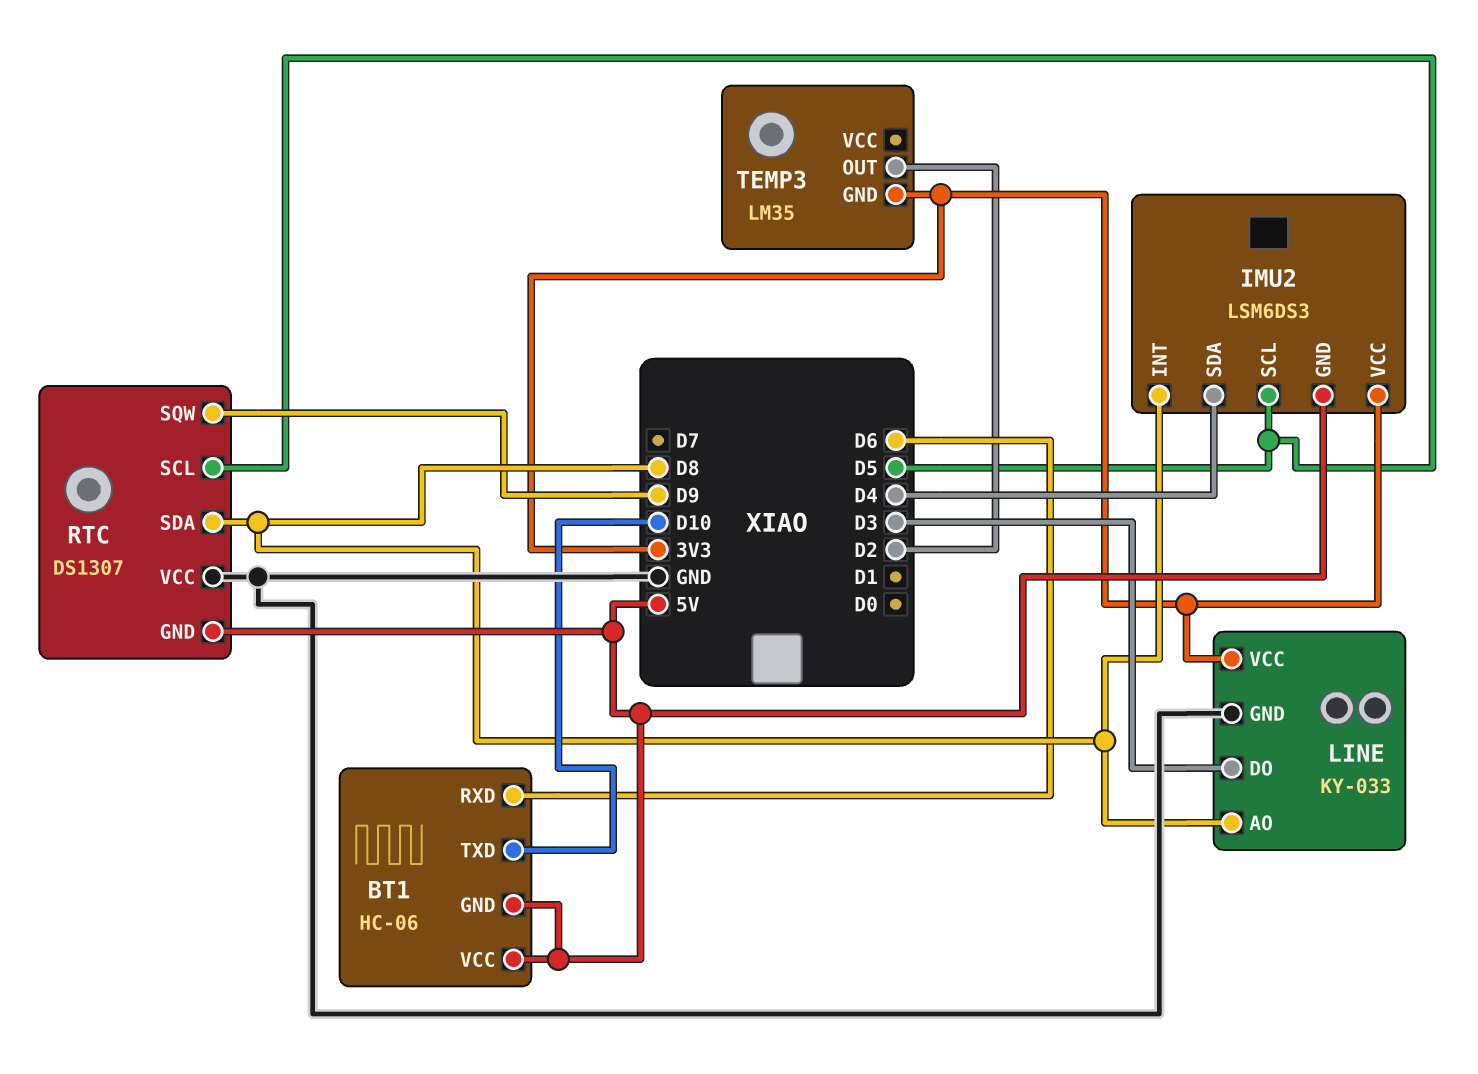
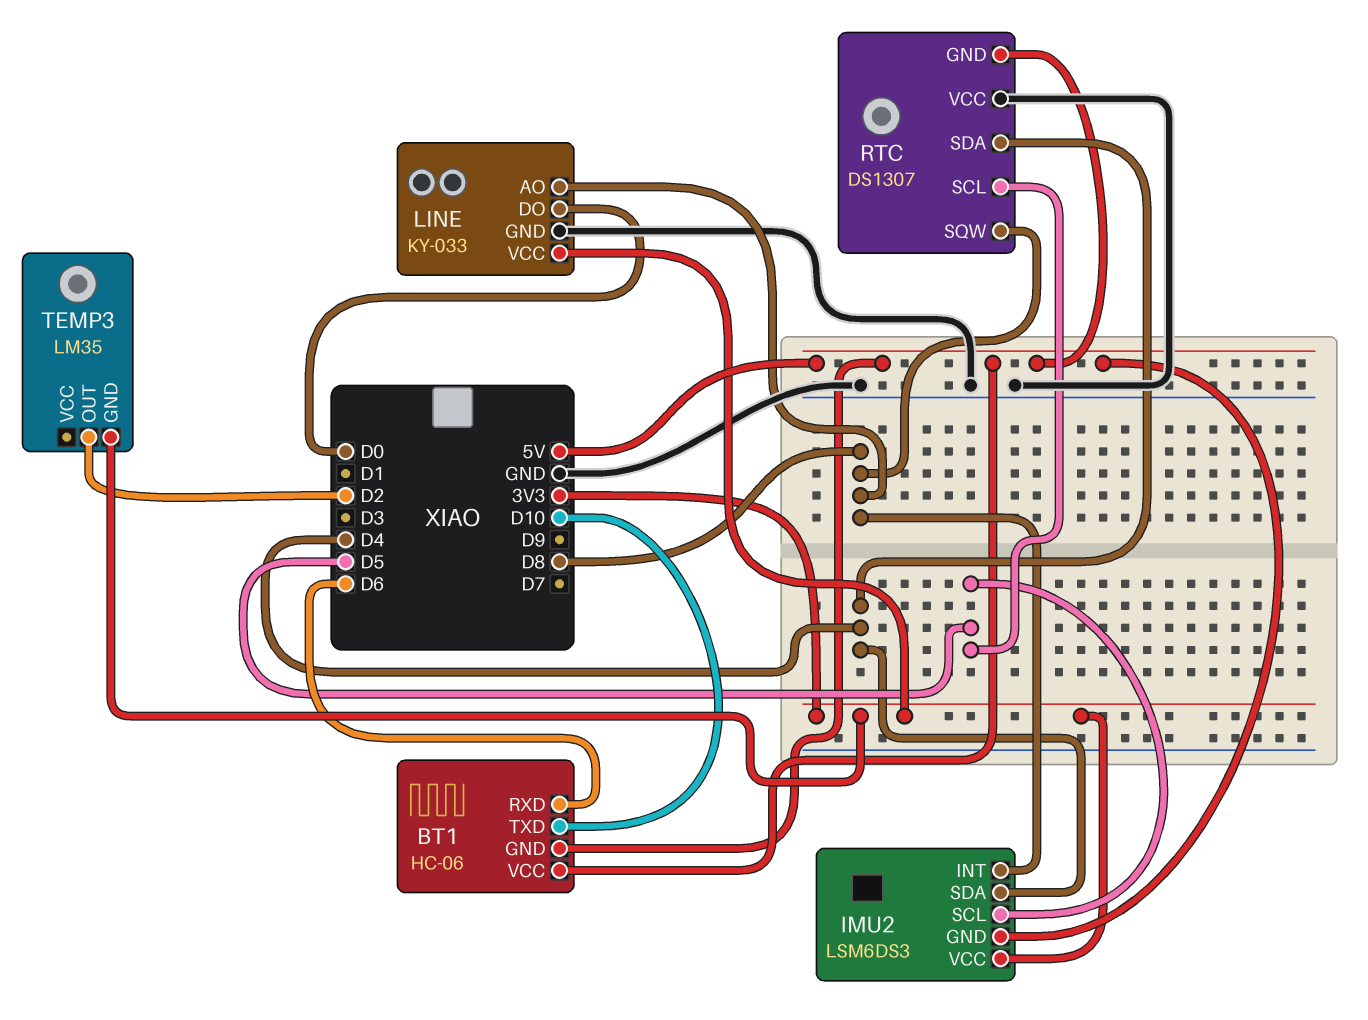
LINE pin DO: D3 -> D0
RTC pin SDA: D8 -> D4
RTC pin SQW: D9 -> D8

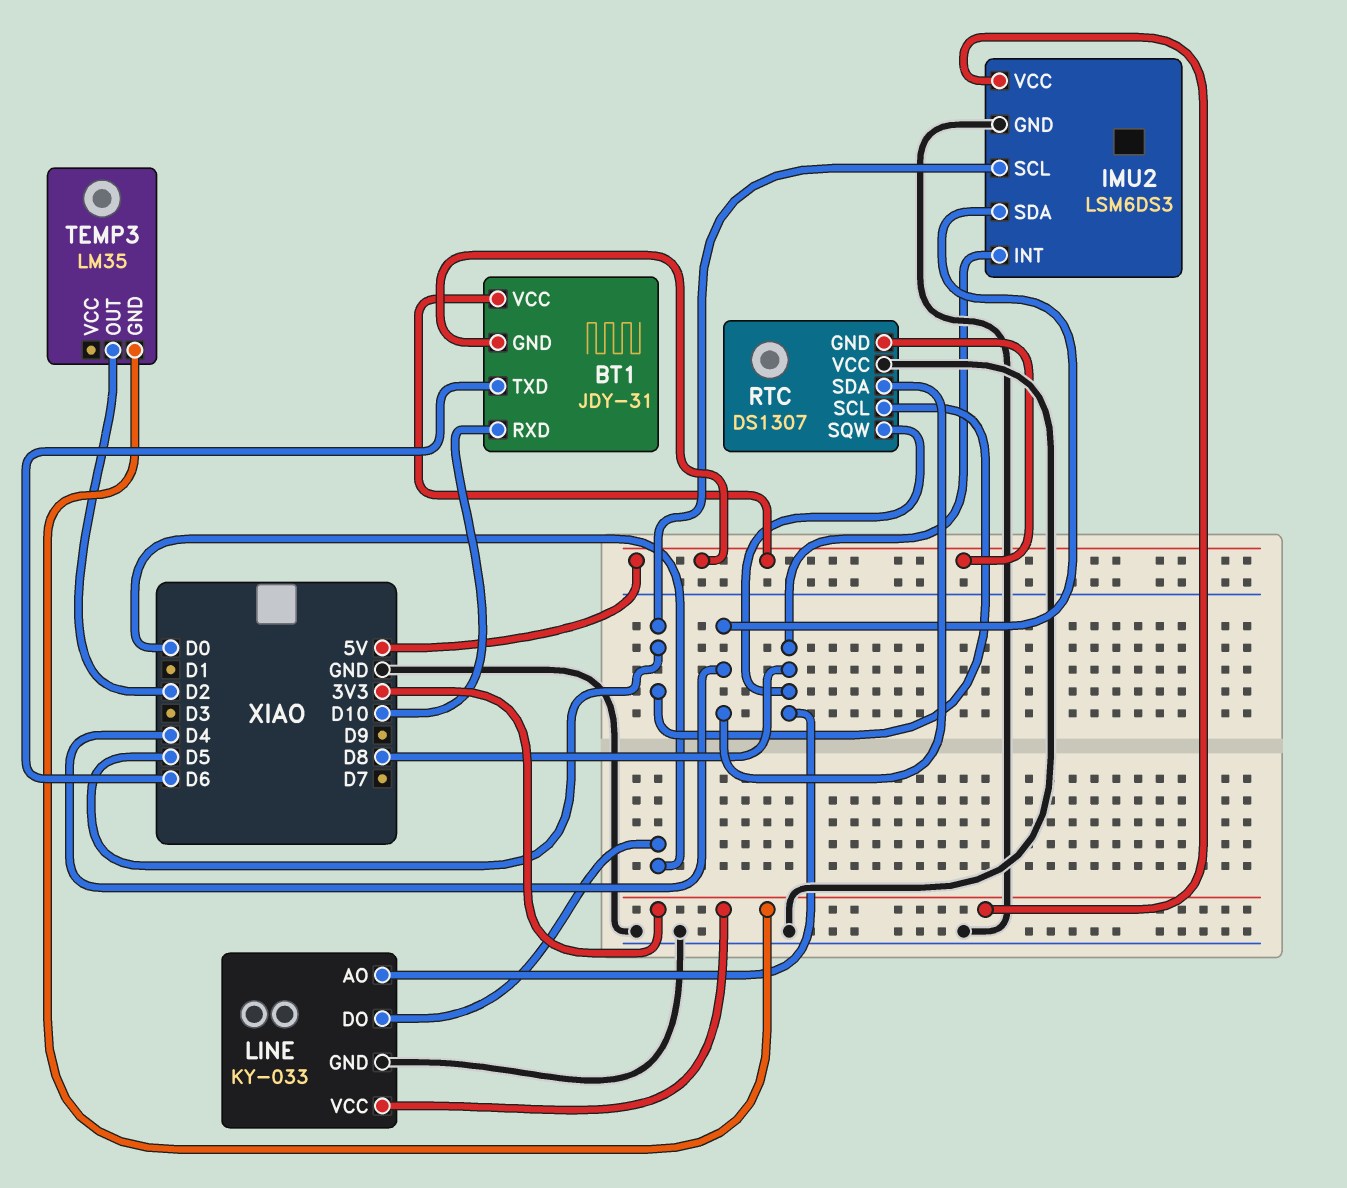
BT1: HC-06 -> JDY-31
BT1 pin RXD: D6 -> D10
BT1 pin TXD: D10 -> D6
IMU2 pin GND: 5V -> GND

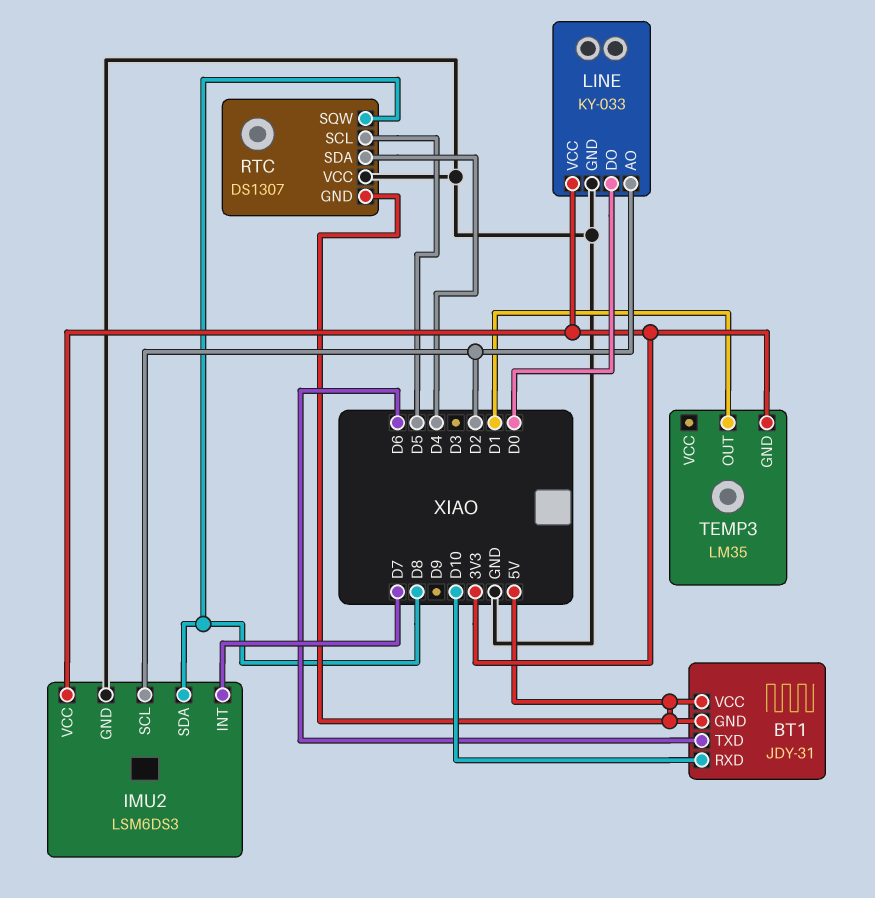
IMU2 pin INT: D8 -> D7
IMU2 pin SCL: D5 -> D2
IMU2 pin SDA: D4 -> D8
LINE pin AO: D8 -> D2
TEMP3 pin OUT: D2 -> D1

